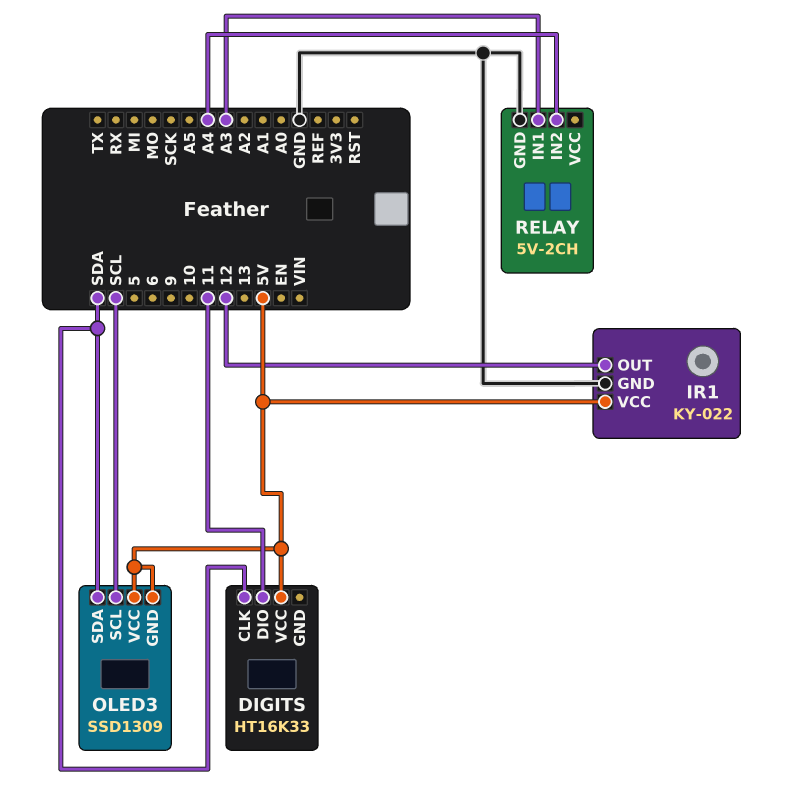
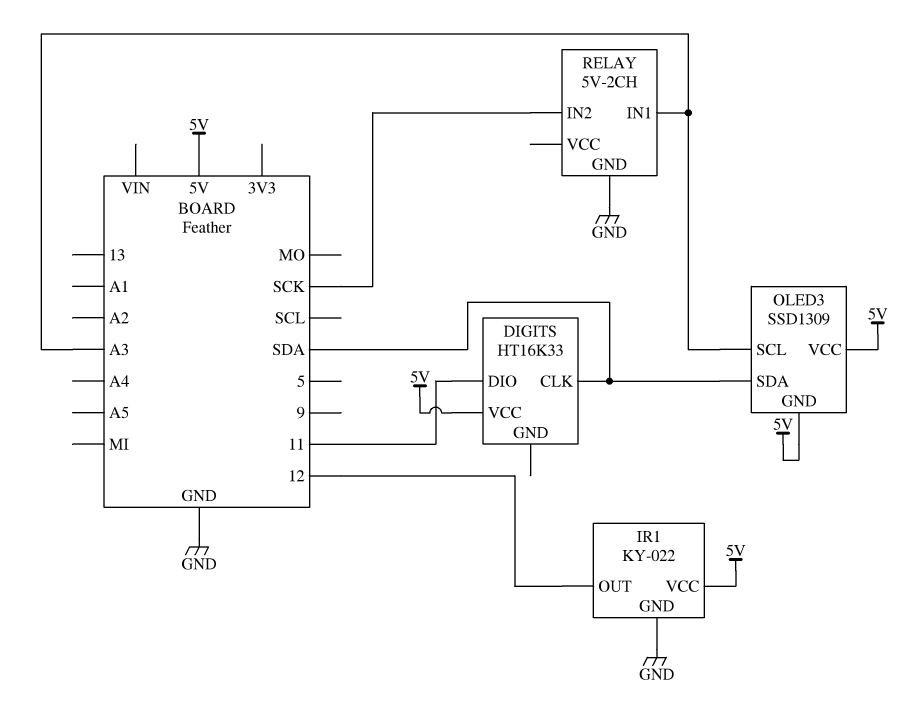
OLED3 pin SCL: SCL -> A3
RELAY pin IN2: A4 -> SCK

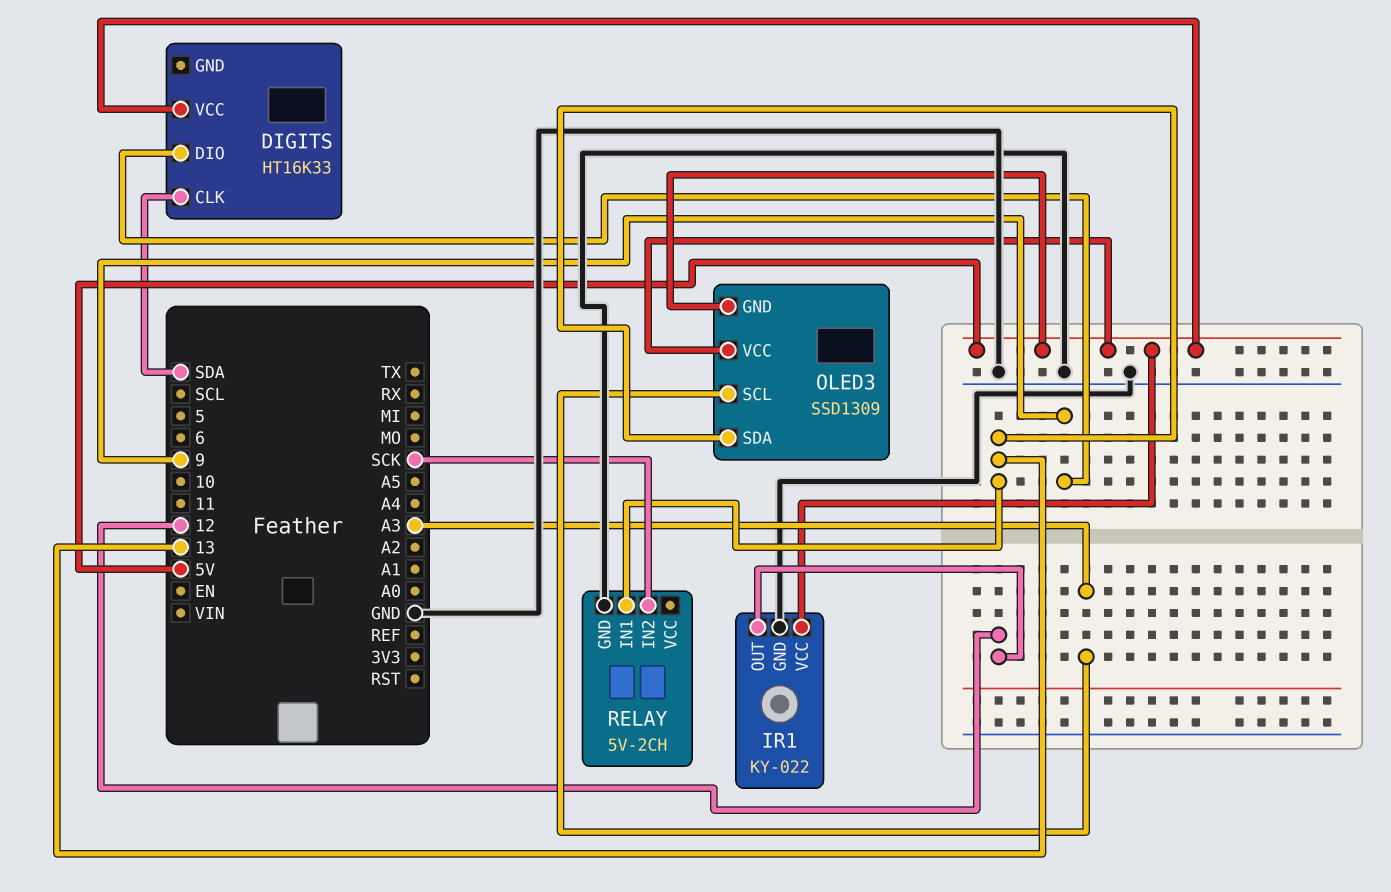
DIGITS pin DIO: 11 -> 9
OLED3 pin SDA: SDA -> 13
RELAY pin IN1: A3 -> 13

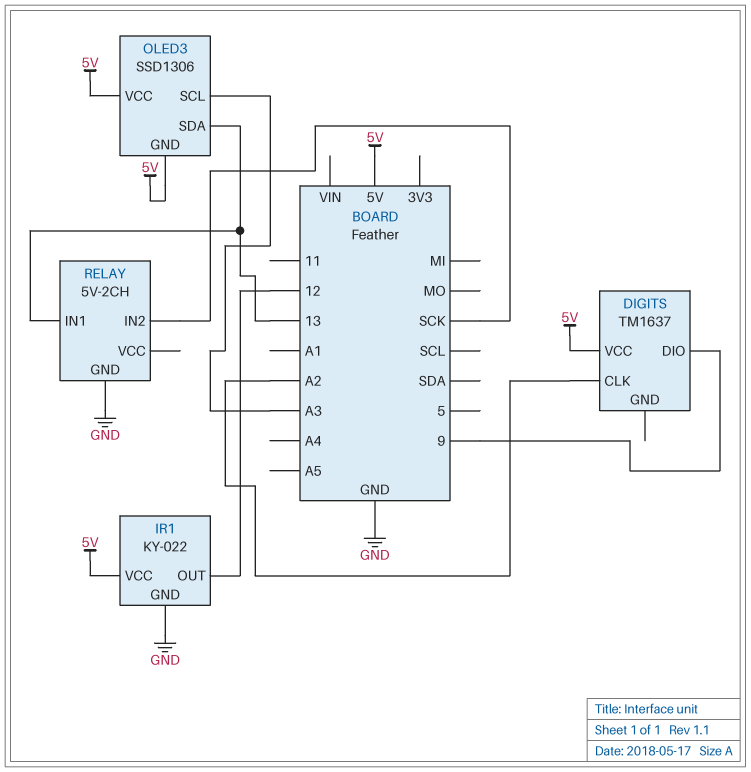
DIGITS: HT16K33 -> TM1637
DIGITS pin CLK: SDA -> A2
OLED3: SSD1309 -> SSD1306

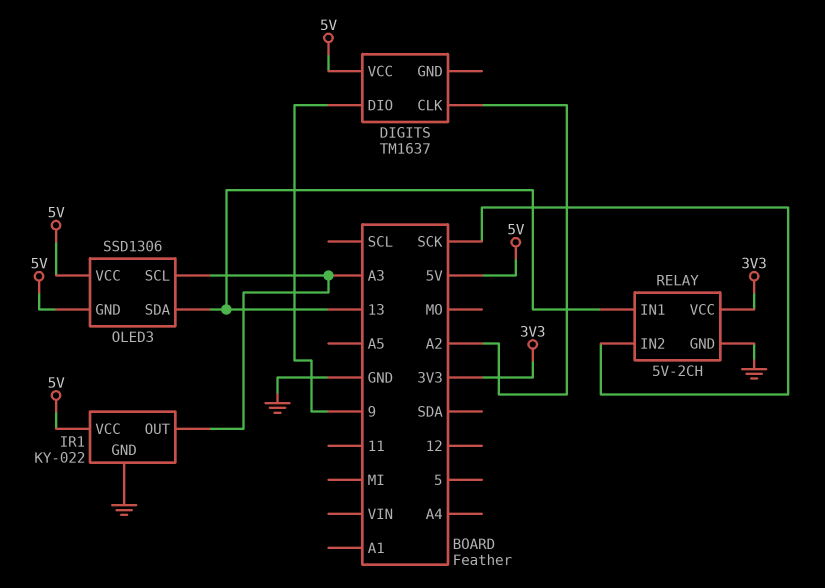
IR1 pin OUT: 12 -> A3
RELAY pin VCC: none -> 3V3

